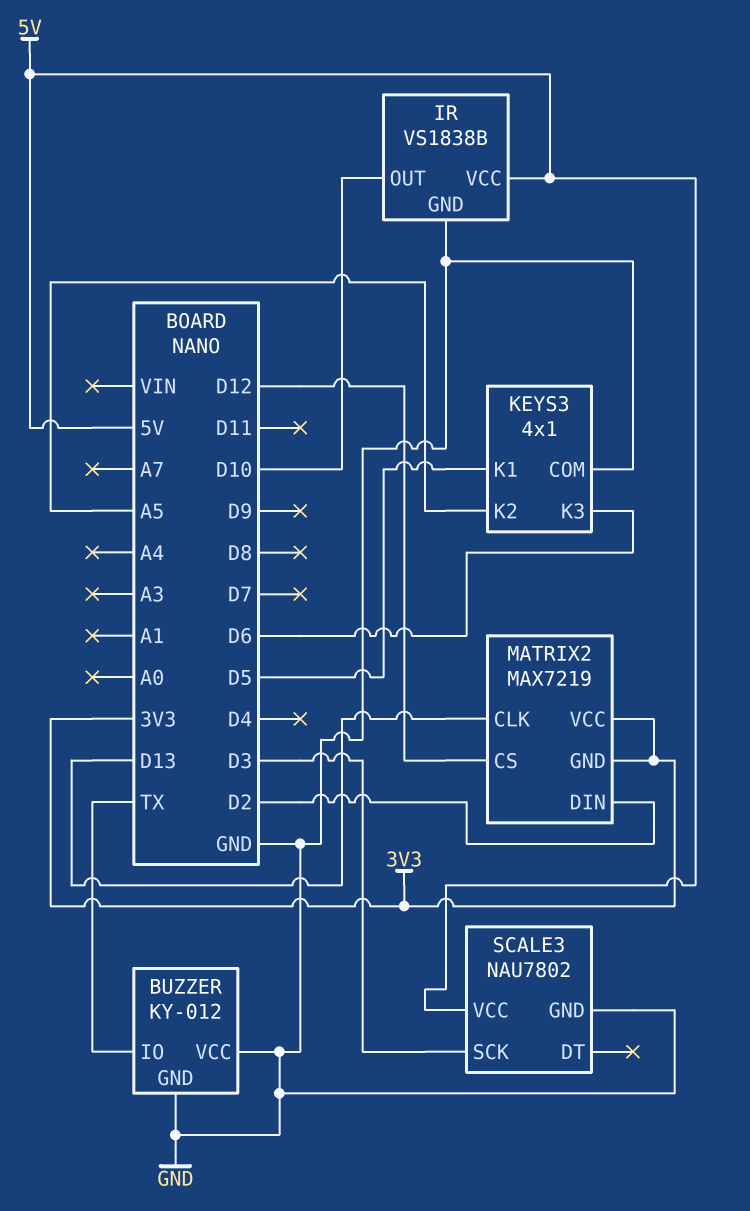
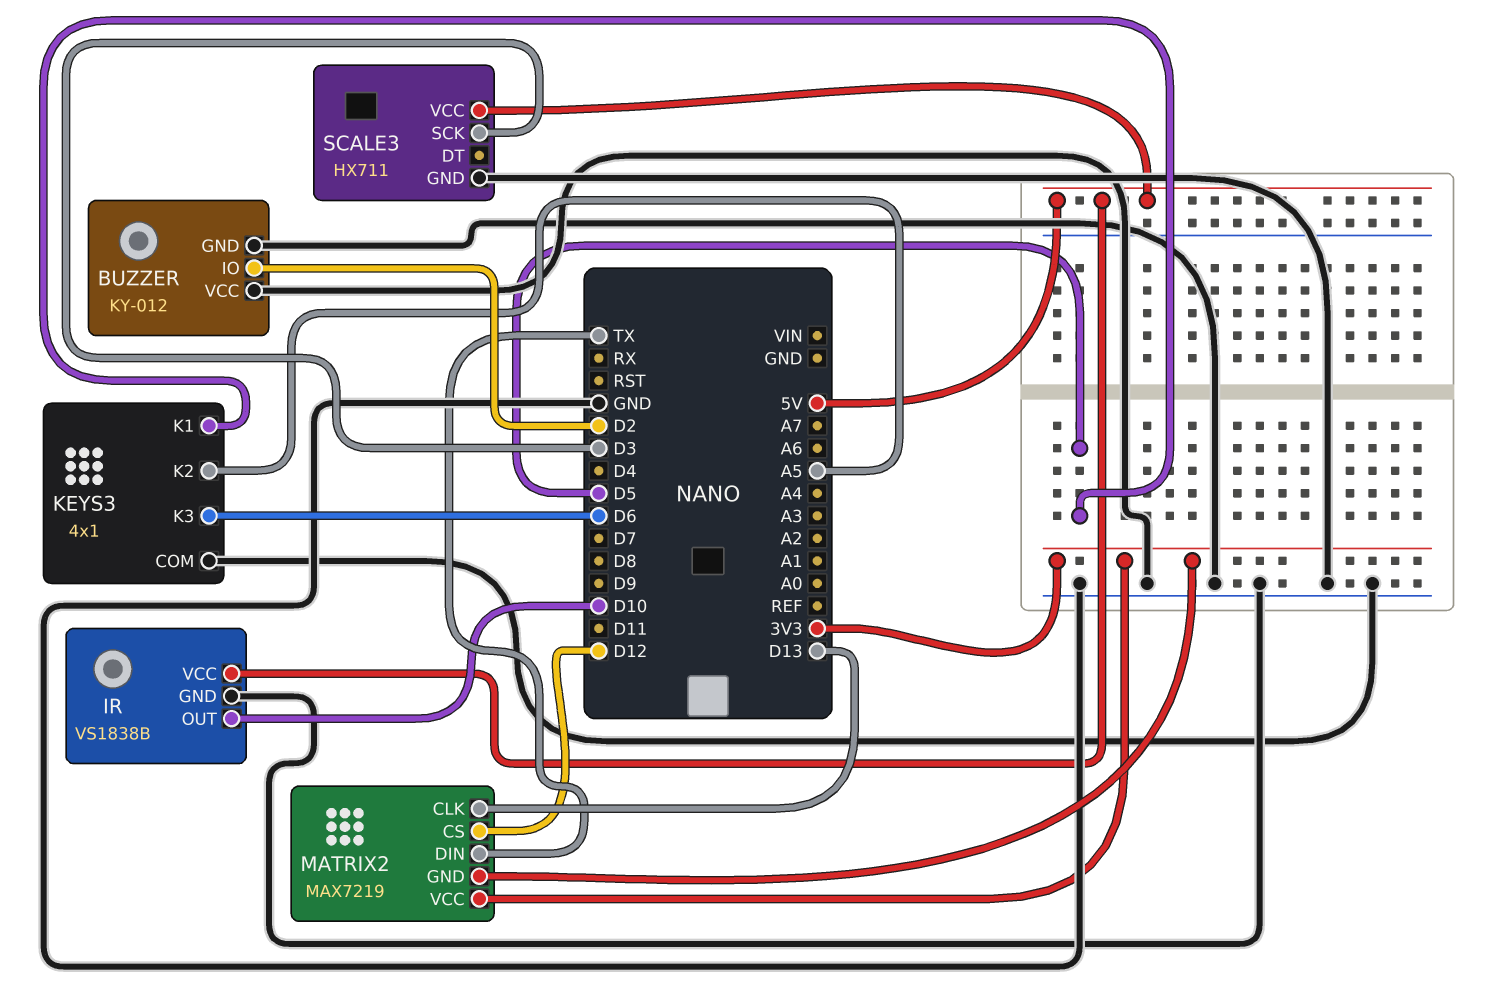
BUZZER pin IO: TX -> D2
MATRIX2 pin DIN: D2 -> TX
SCALE3: NAU7802 -> HX711

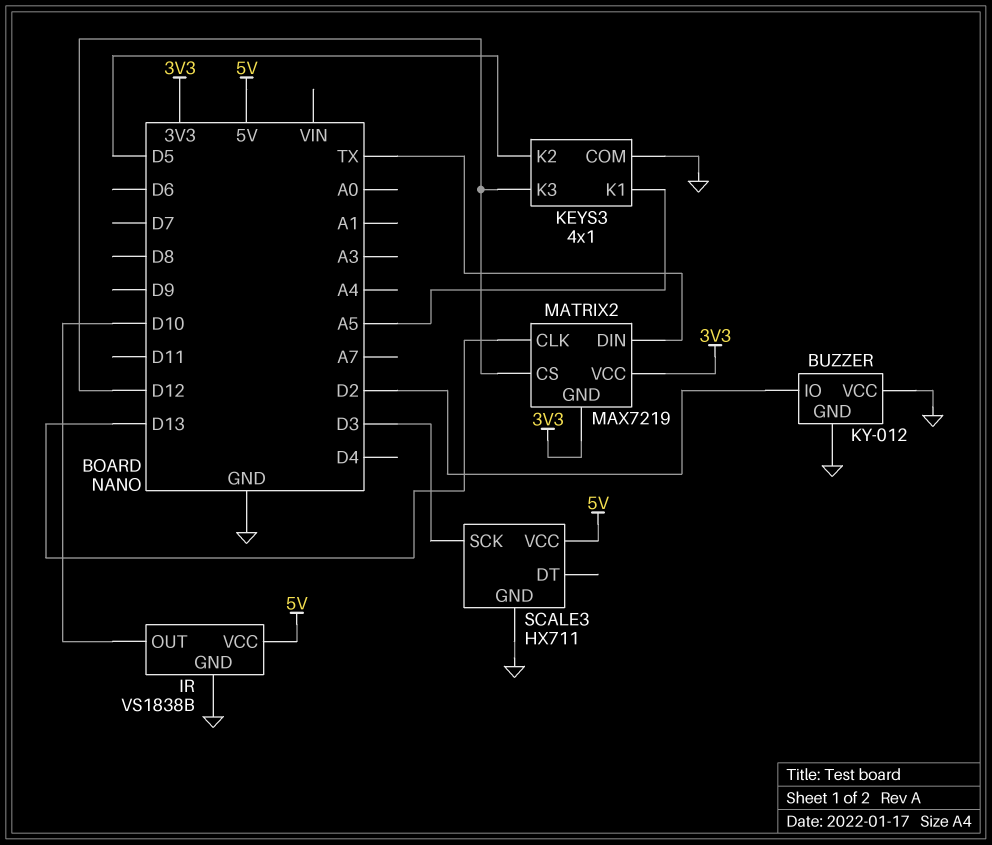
KEYS3 pin K1: D5 -> A5
KEYS3 pin K2: A5 -> D5
KEYS3 pin K3: D6 -> D12

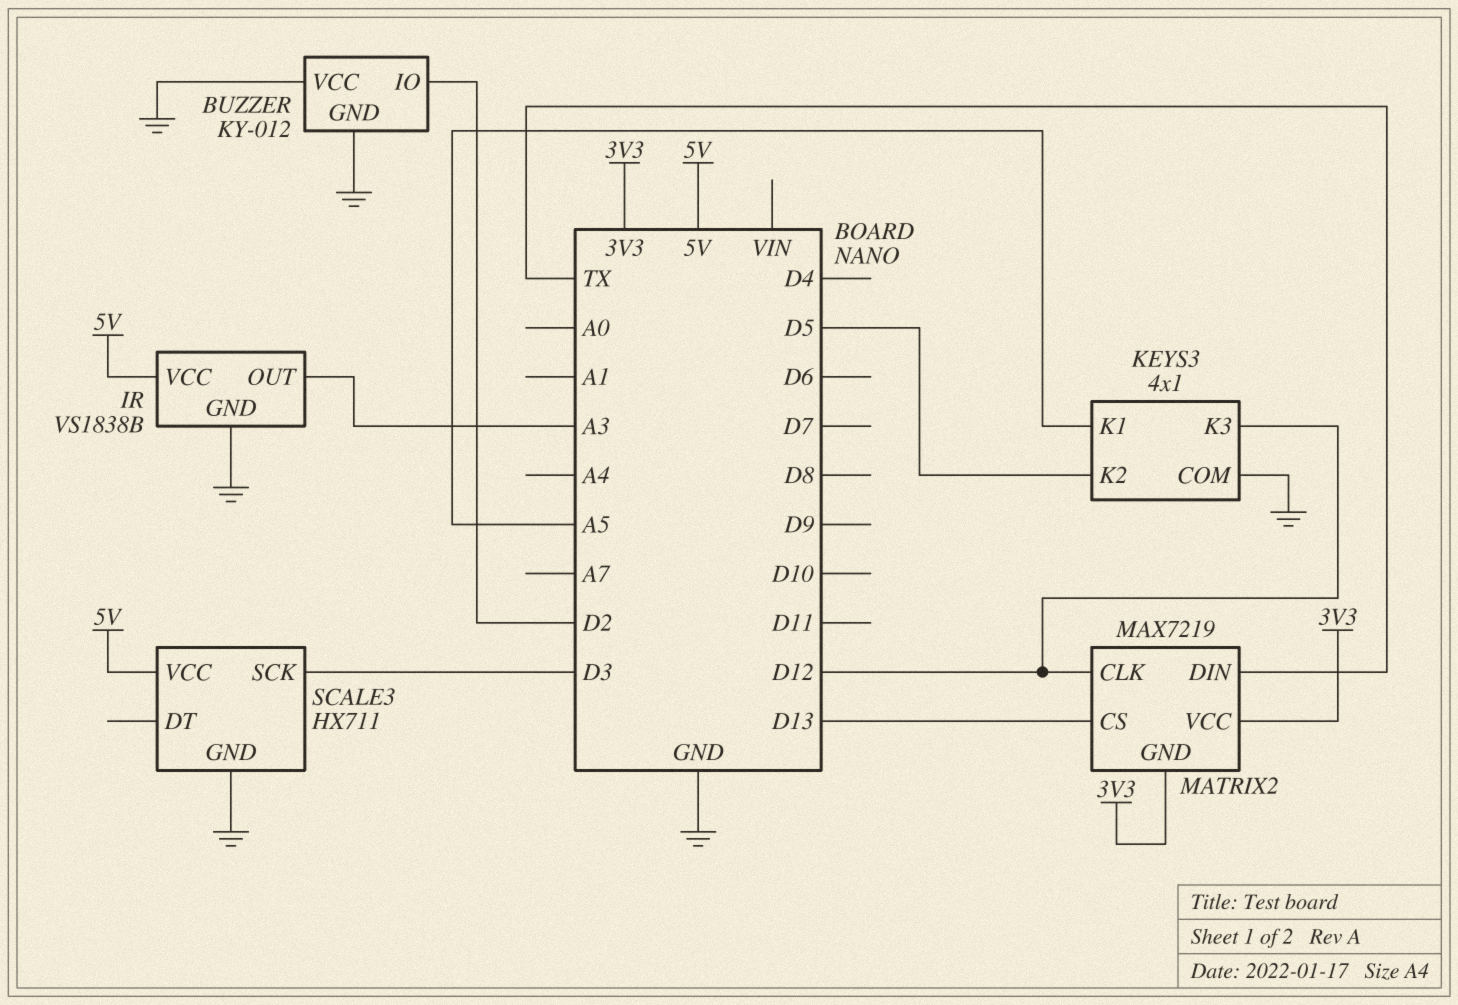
IR pin OUT: D10 -> A3
MATRIX2 pin CLK: D13 -> D12
MATRIX2 pin CS: D12 -> D13

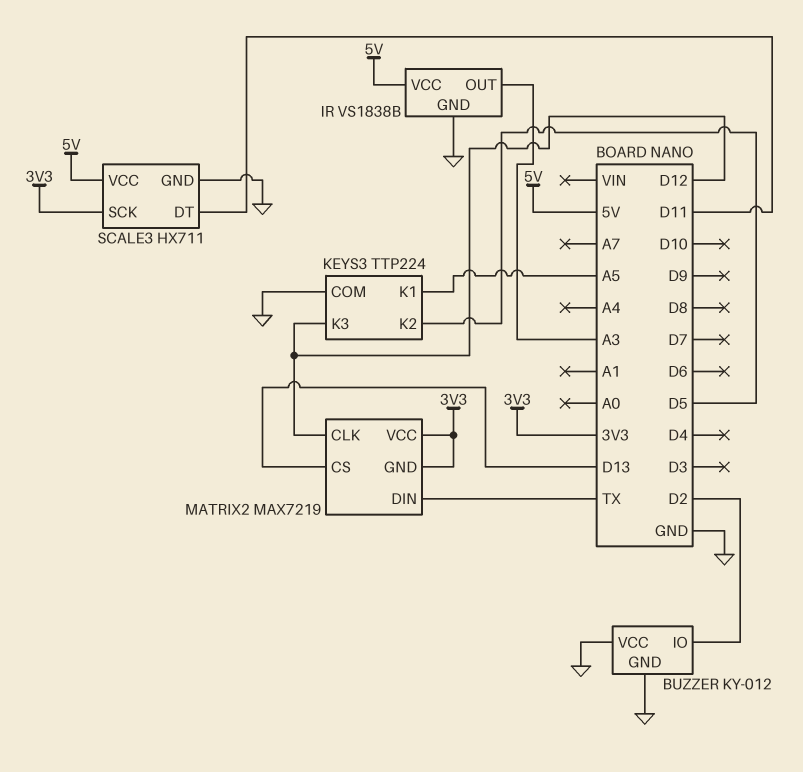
KEYS3: 4x1 -> TTP224
SCALE3 pin DT: none -> D11
SCALE3 pin SCK: D3 -> 3V3

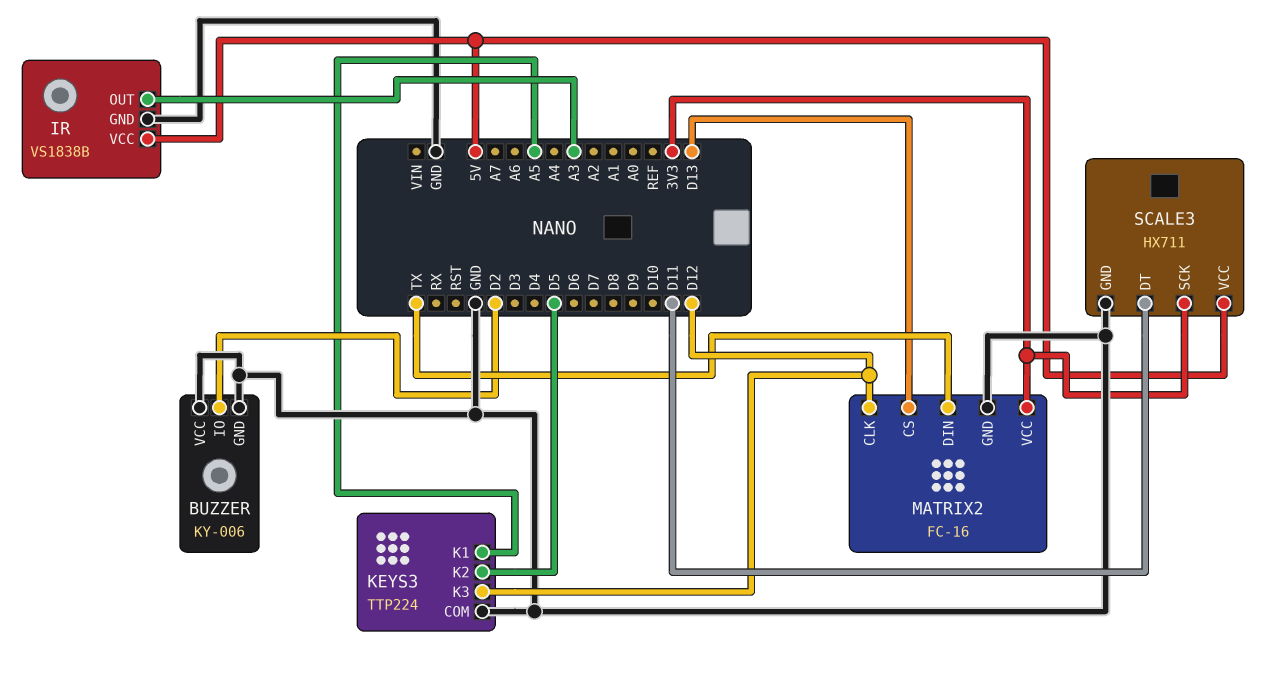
BUZZER: KY-012 -> KY-006
MATRIX2: MAX7219 -> FC-16
MATRIX2 pin GND: 3V3 -> GND

